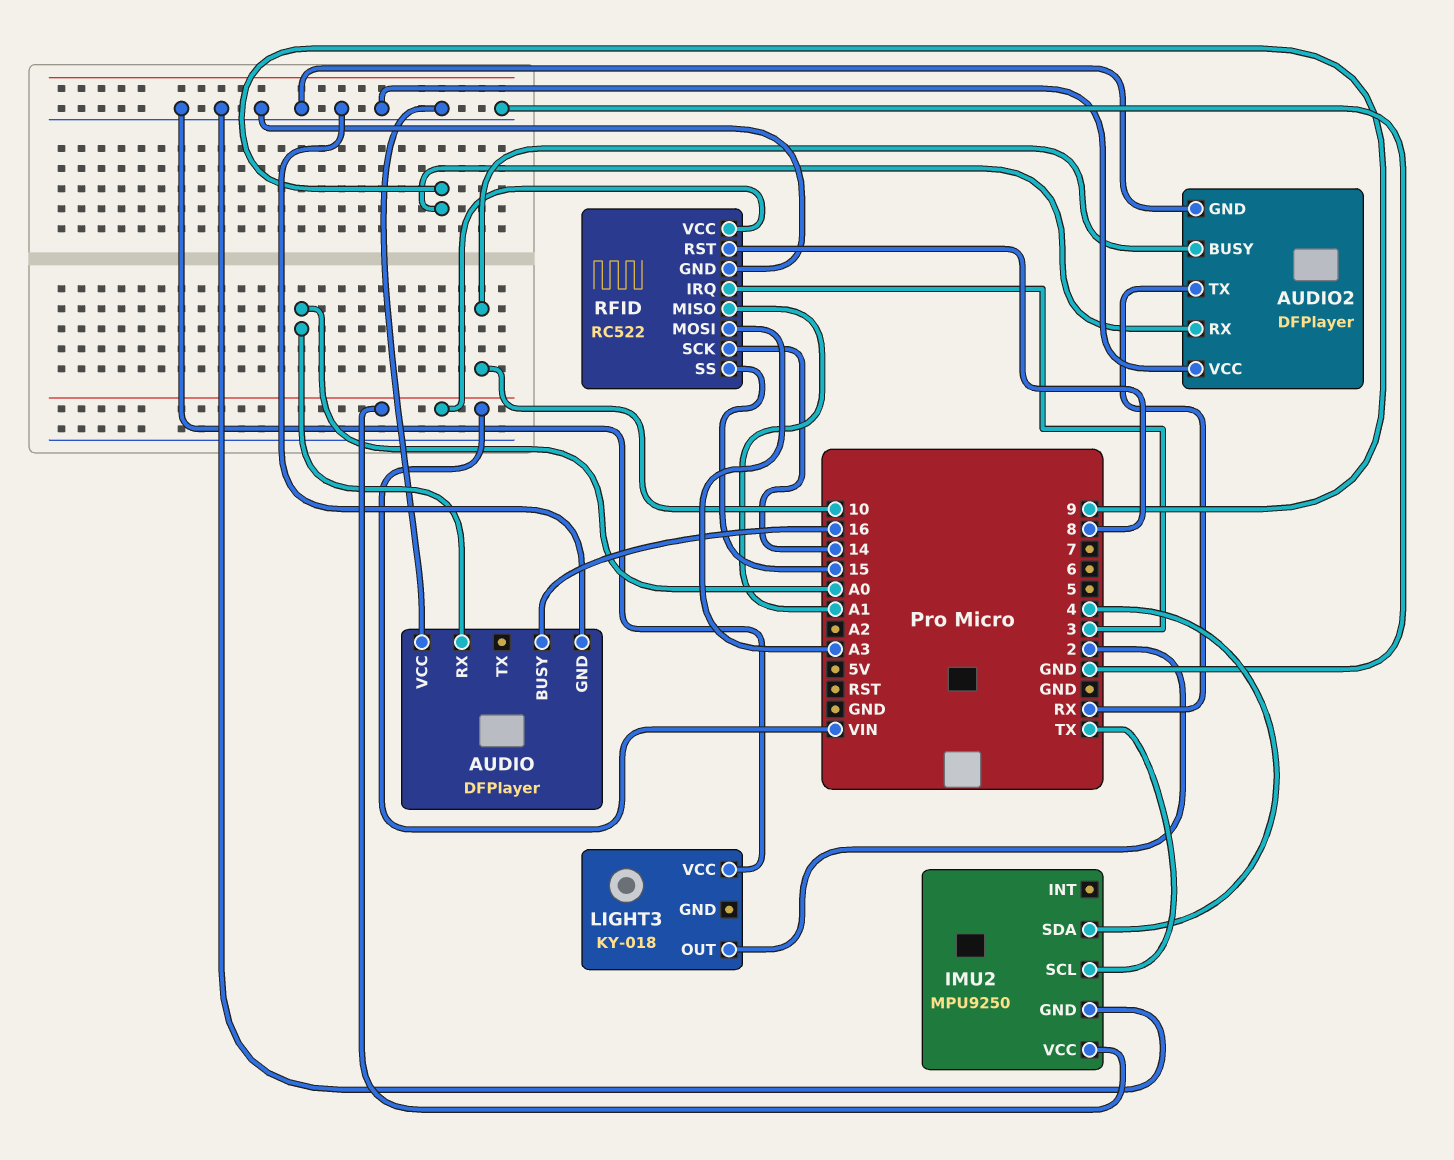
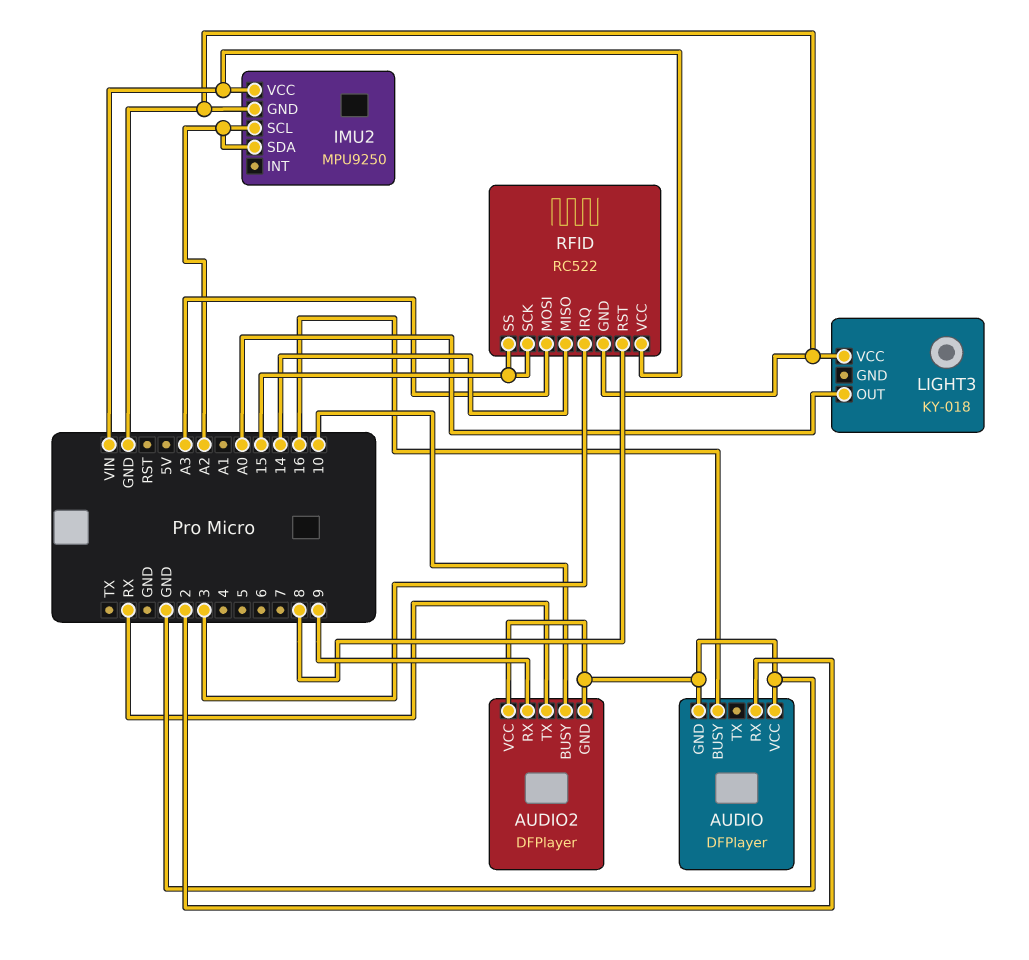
AUDIO pin RX: A0 -> 2
IMU2 pin SCL: TX -> A2
IMU2 pin SDA: 4 -> A2
LIGHT3 pin OUT: 2 -> A0
RFID pin MISO: A1 -> 14
RFID pin SCK: 14 -> 15

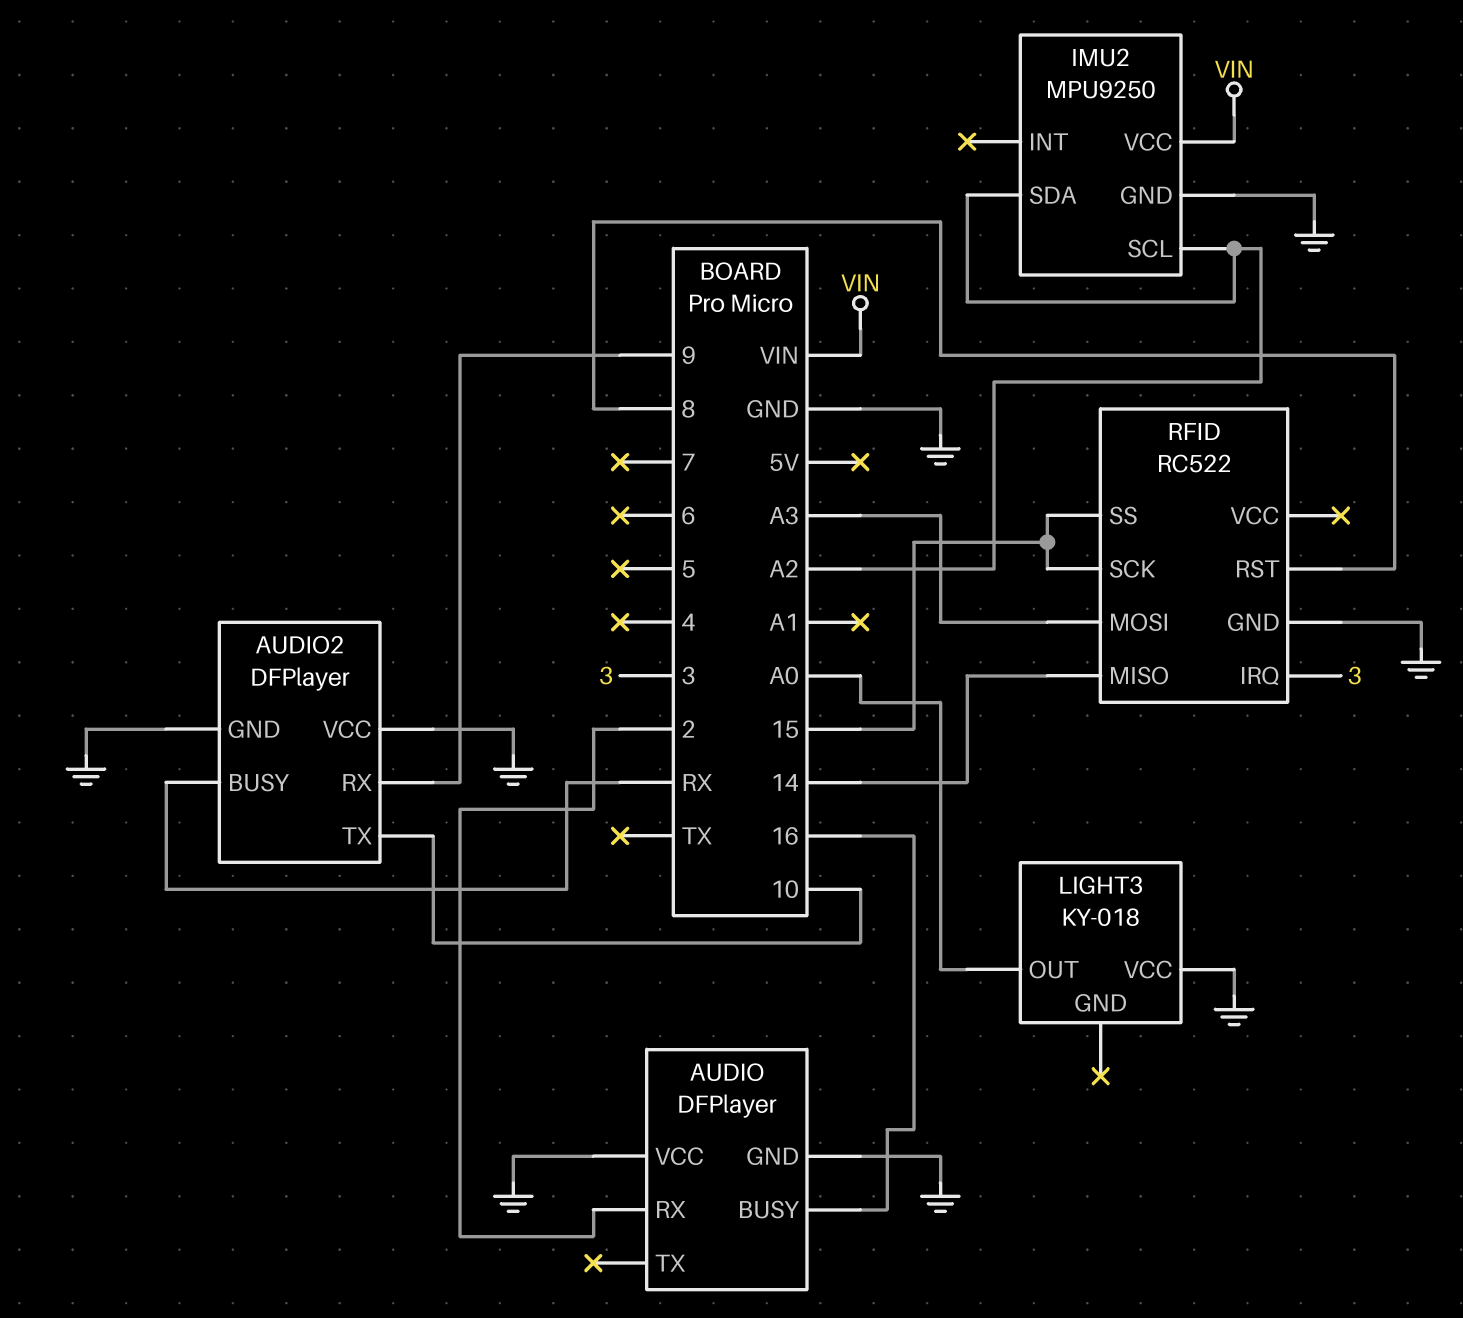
AUDIO2 pin BUSY: 10 -> RX
AUDIO2 pin TX: RX -> 10
RFID pin VCC: VIN -> none

